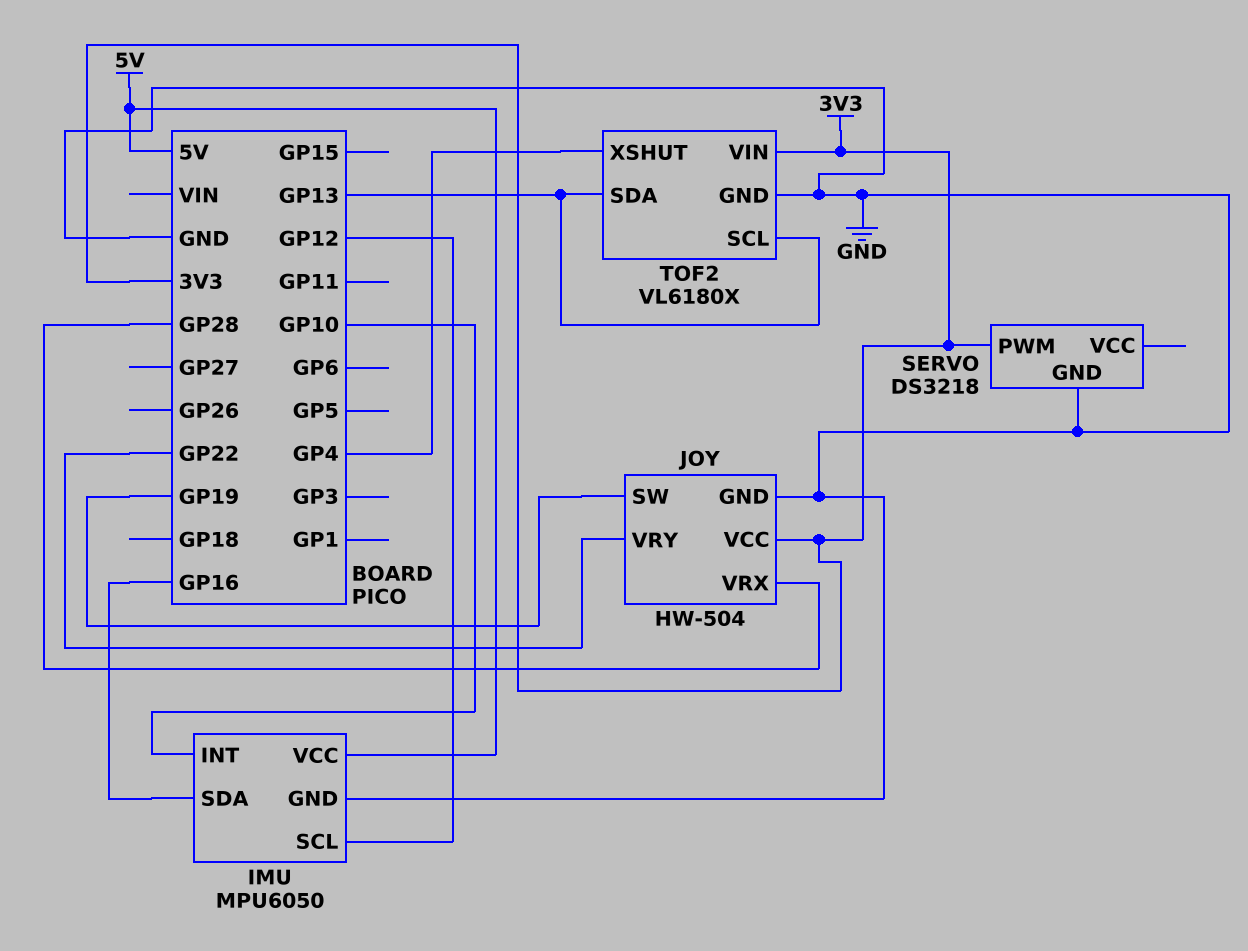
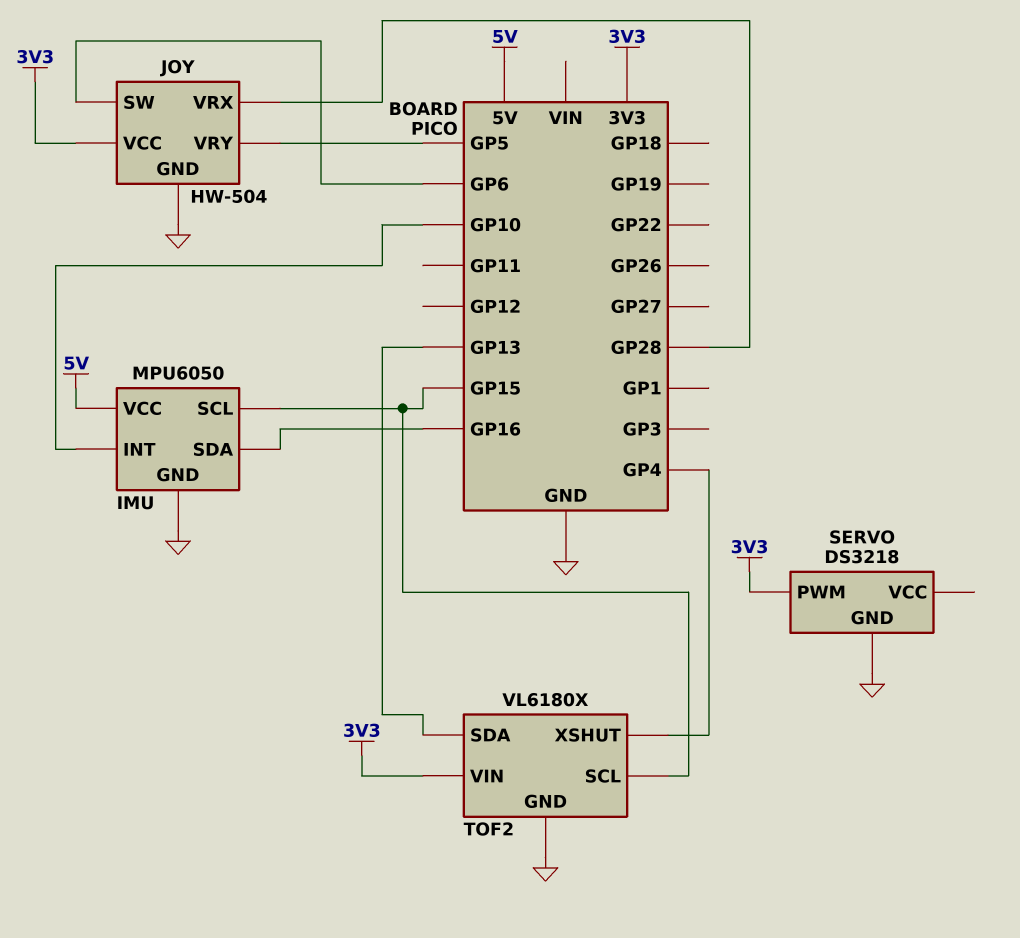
IMU pin SCL: GP12 -> GP15
JOY pin SW: GP19 -> GP6
JOY pin VRY: GP22 -> GP5
TOF2 pin SCL: GP13 -> GP15

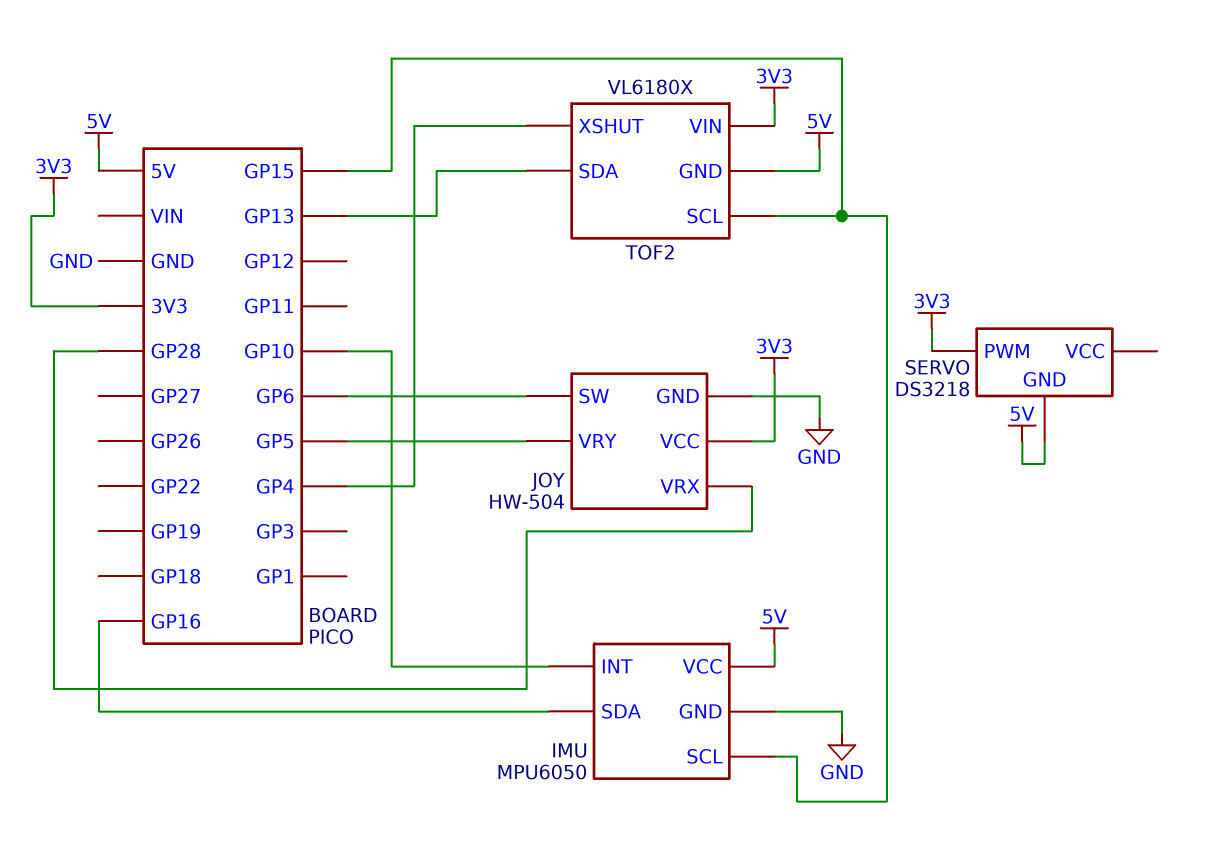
SERVO pin GND: GND -> 5V
TOF2 pin GND: GND -> 5V

